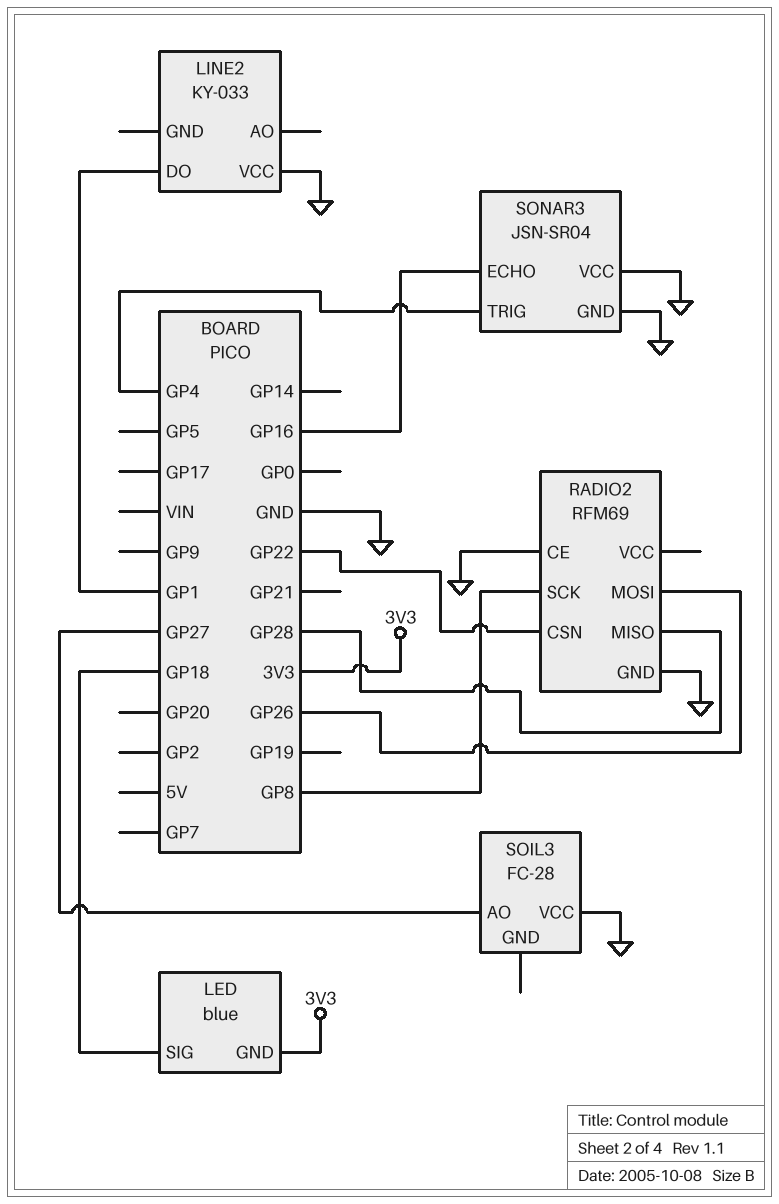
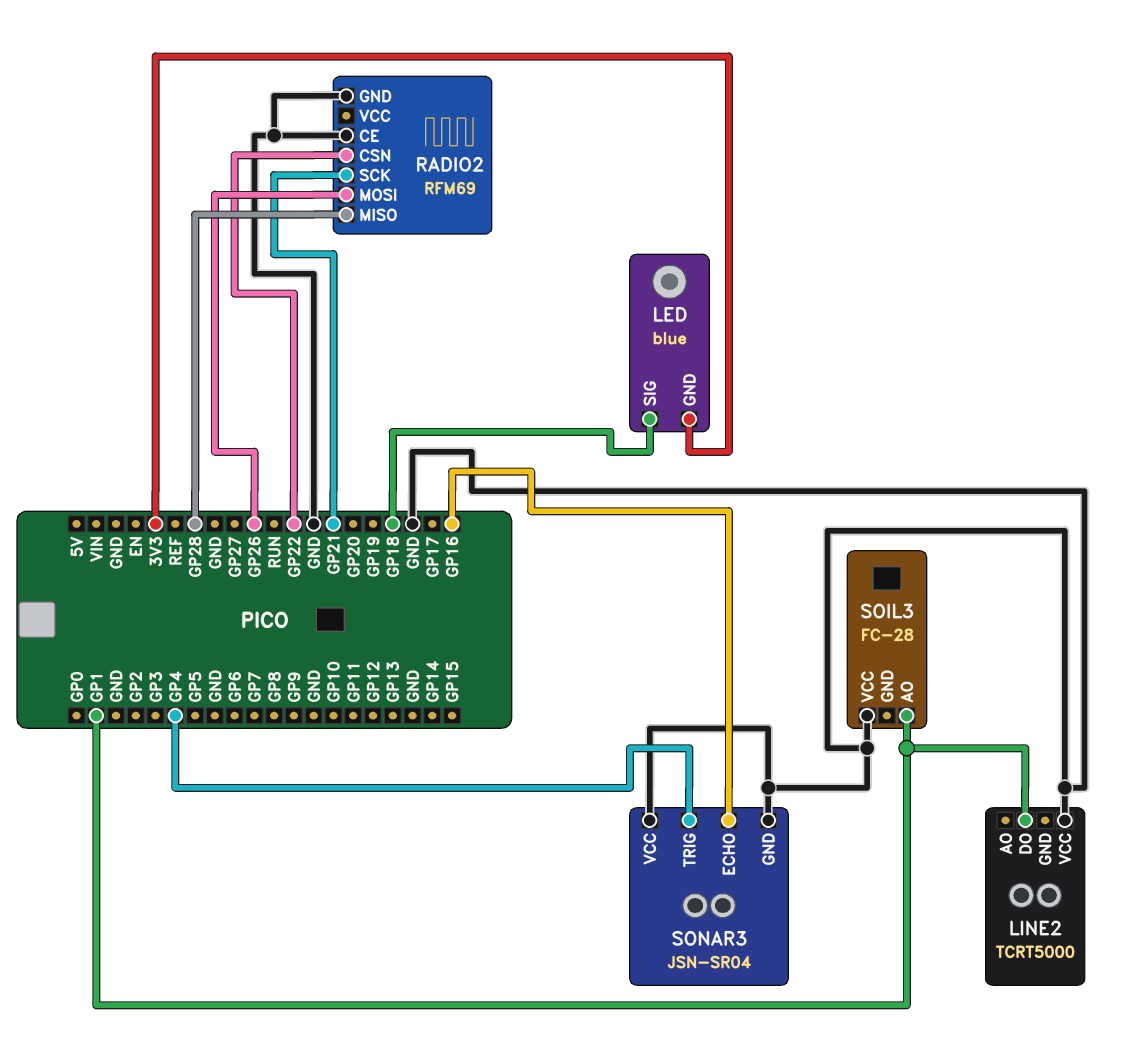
LINE2: KY-033 -> TCRT5000
RADIO2 pin SCK: GP8 -> GP21
SOIL3 pin AO: GP27 -> GP1

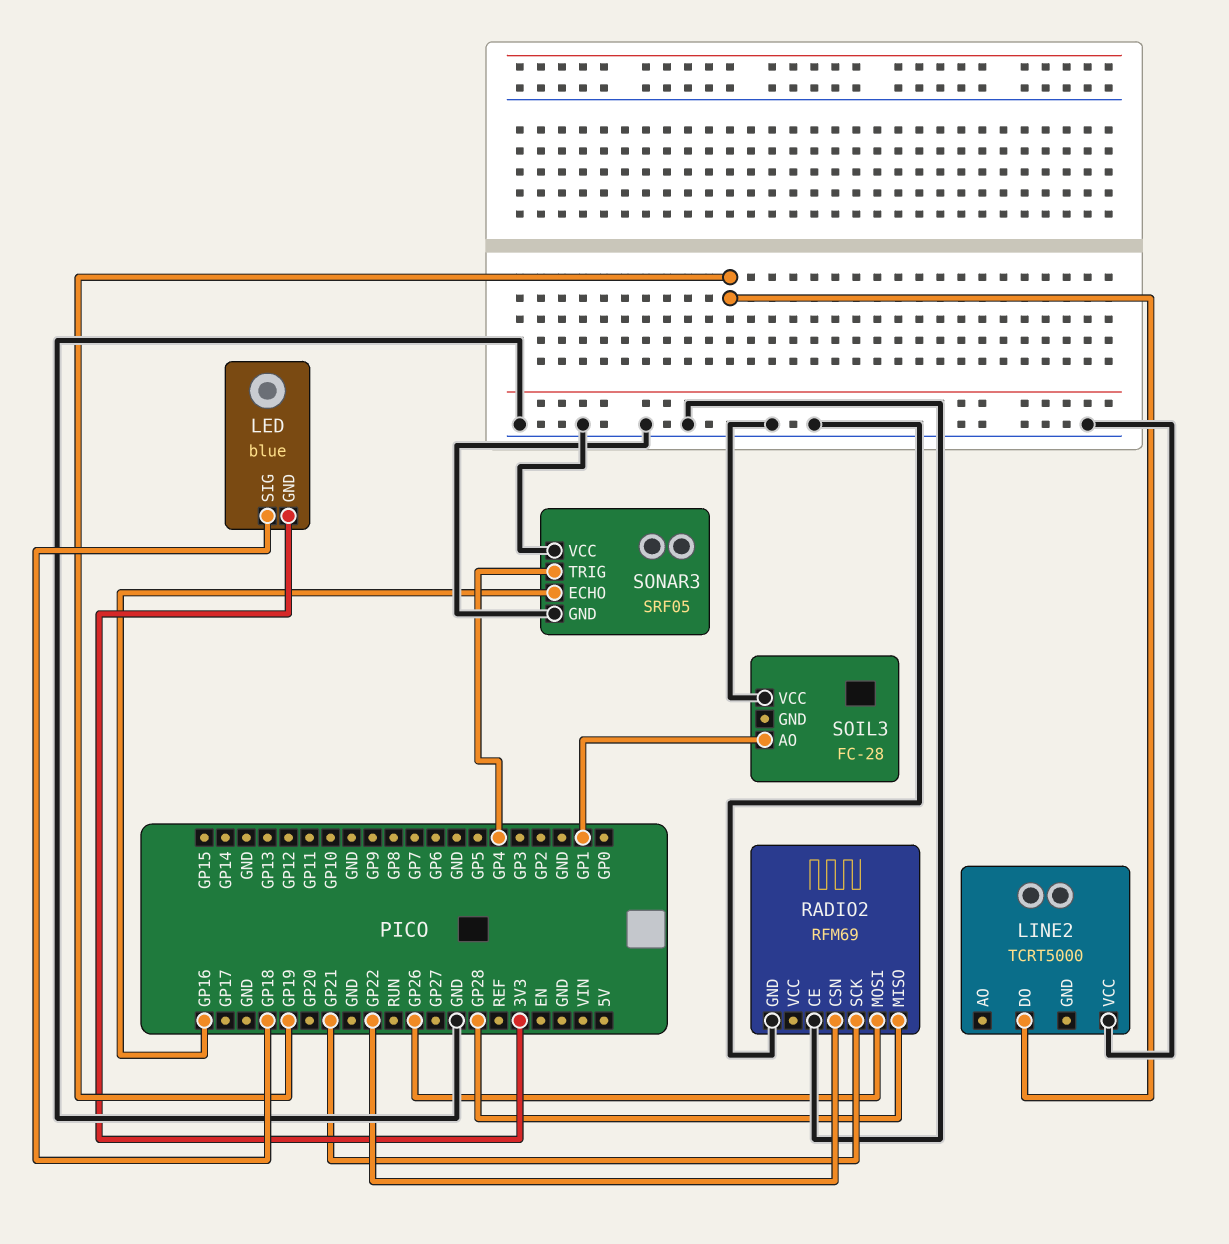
LINE2 pin DO: GP1 -> GP19
SONAR3: JSN-SR04 -> SRF05

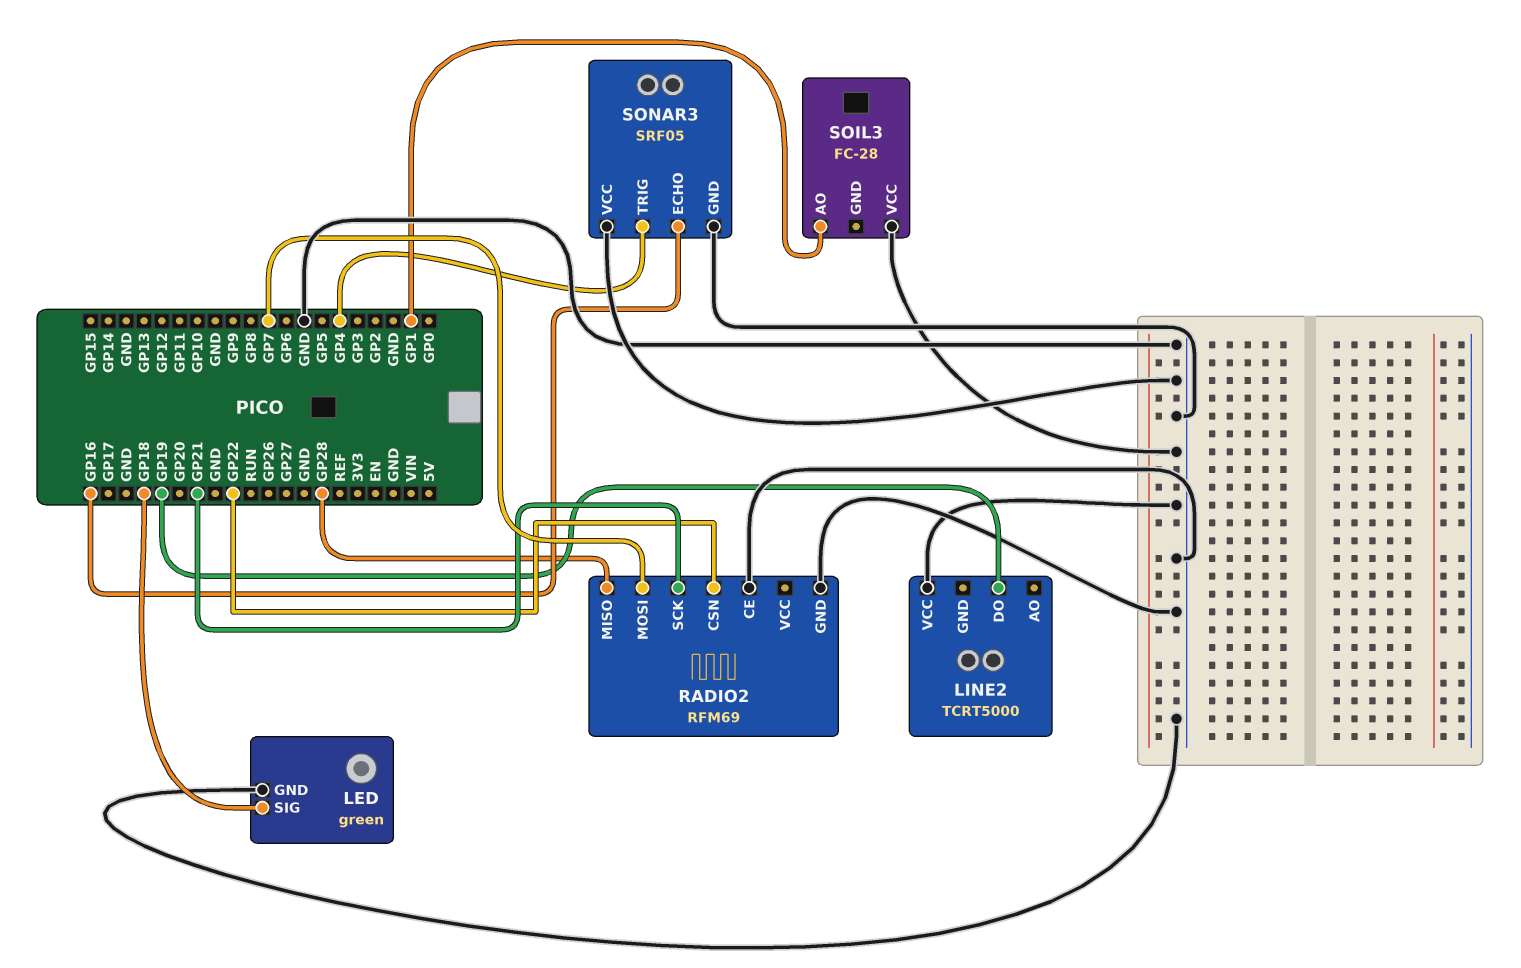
LED: blue -> green
LED pin GND: 3V3 -> GND
RADIO2 pin MOSI: GP26 -> GP7

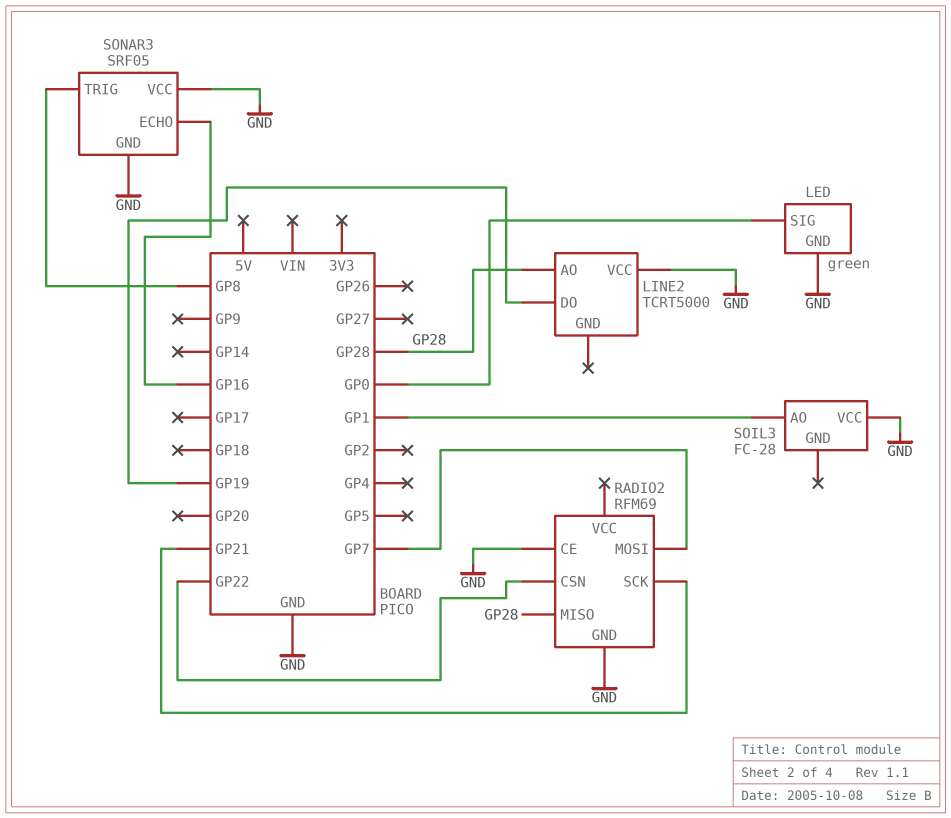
LED pin SIG: GP18 -> GP0
LINE2 pin AO: none -> GP28
SONAR3 pin TRIG: GP4 -> GP8

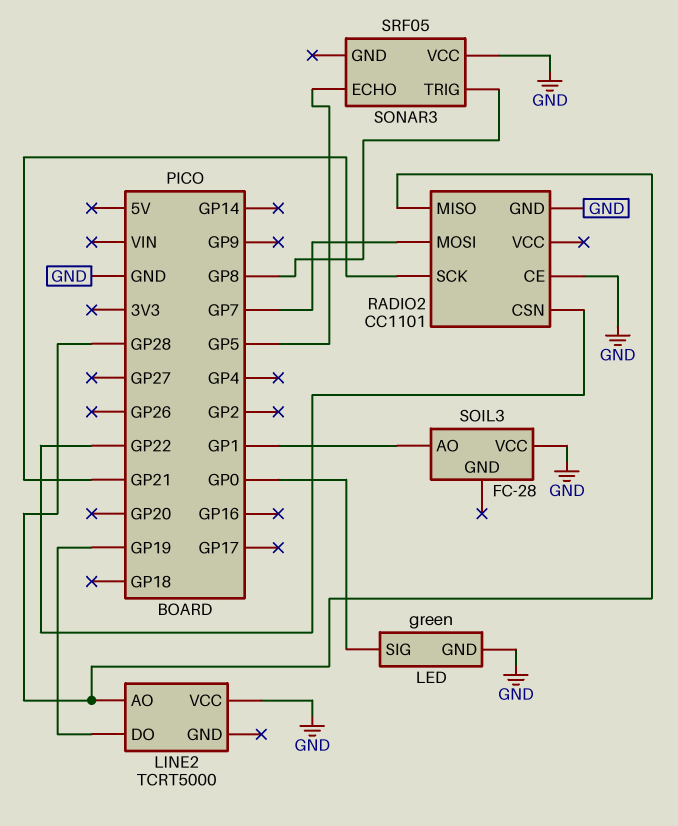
RADIO2: RFM69 -> CC1101
SONAR3 pin ECHO: GP16 -> GP5
SONAR3 pin GND: GND -> none

